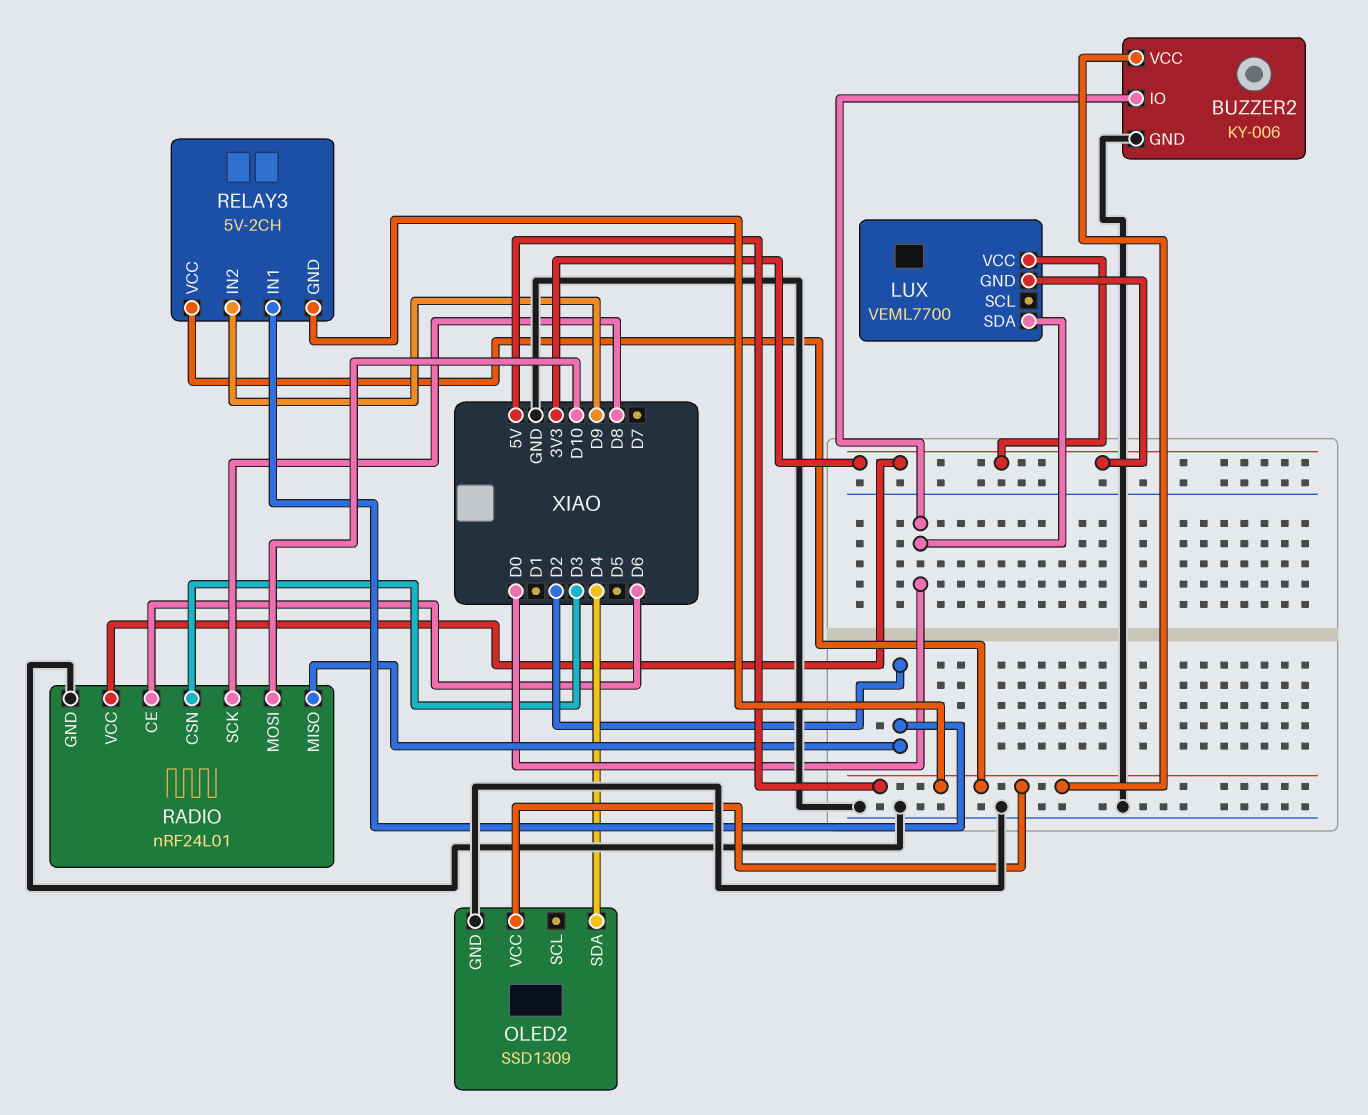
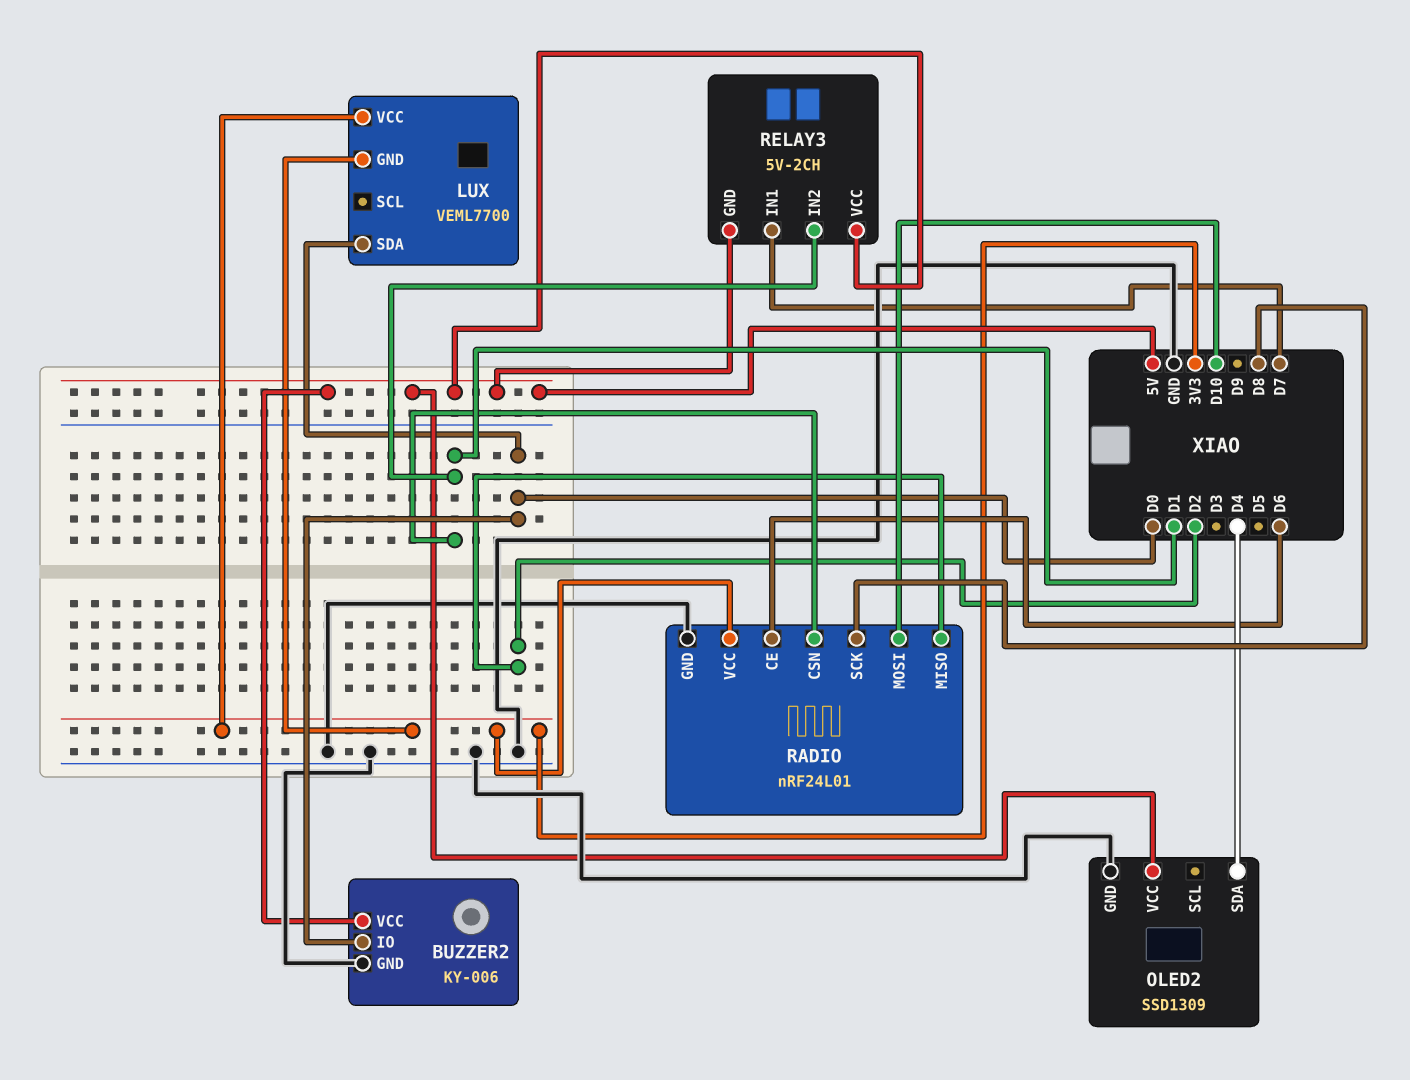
RADIO pin CSN: D3 -> D1
RELAY3 pin IN1: D2 -> D7
RELAY3 pin IN2: D9 -> D1

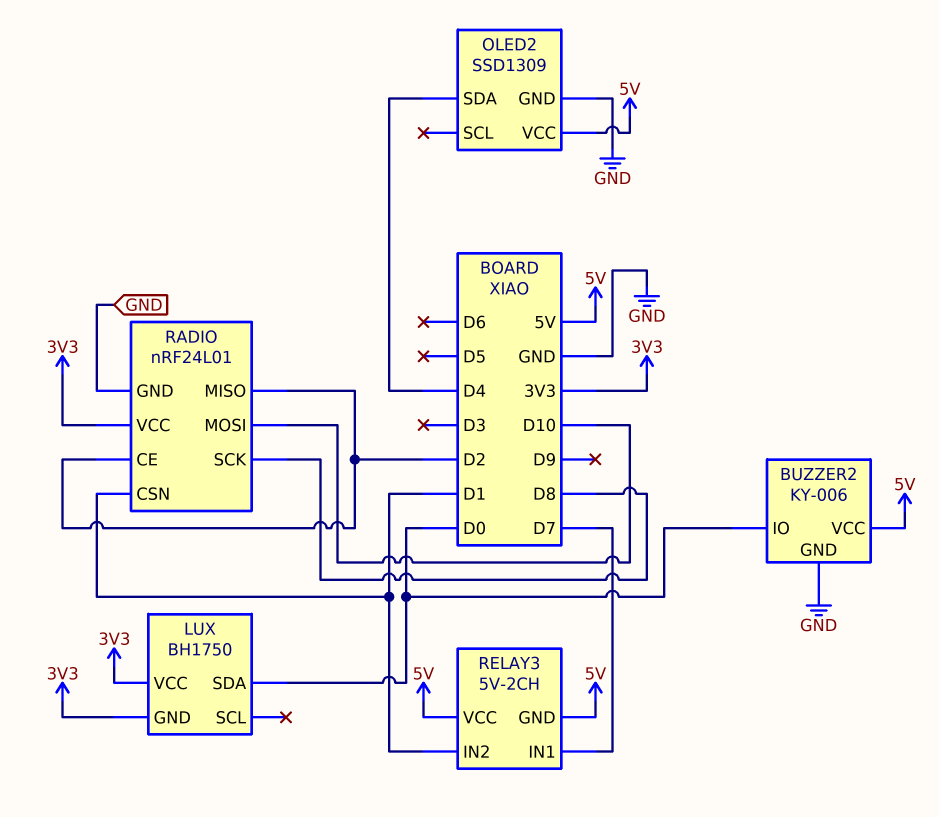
LUX: VEML7700 -> BH1750
RADIO pin CE: D6 -> D2

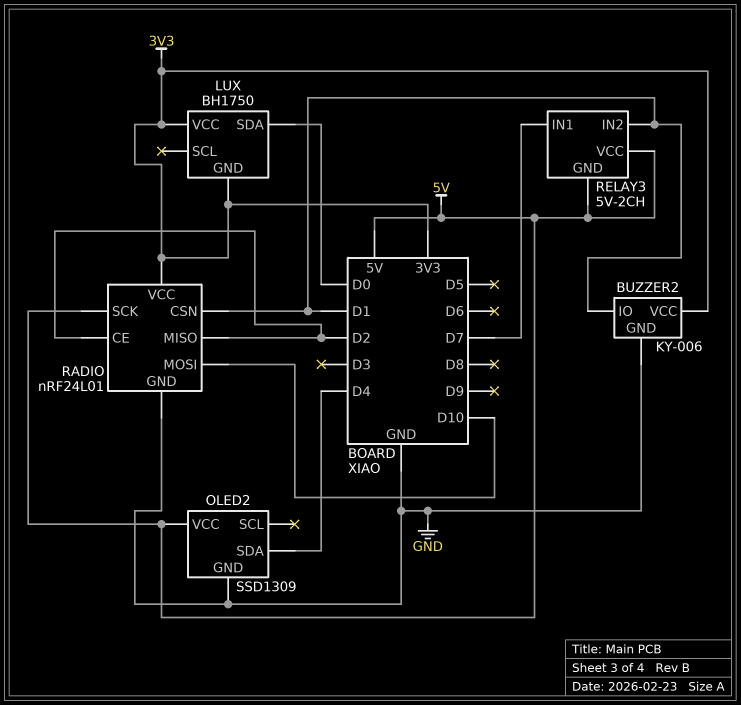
BUZZER2 pin IO: D0 -> D1
BUZZER2 pin VCC: 5V -> 3V3
RADIO pin SCK: D8 -> 5V

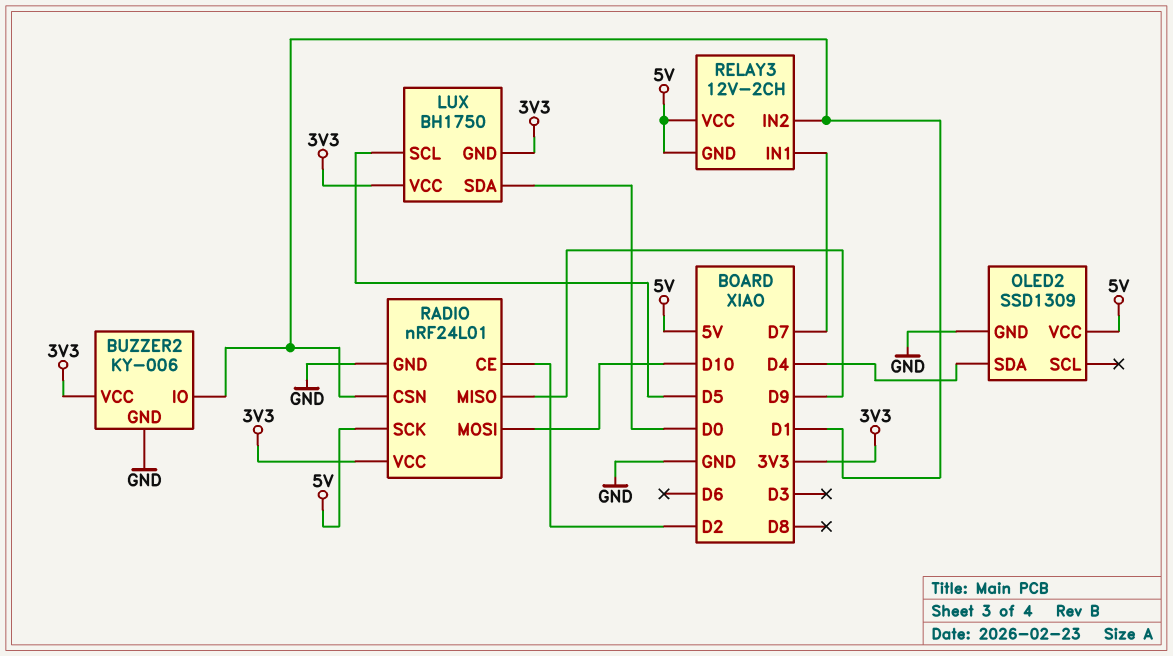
LUX pin SCL: none -> D5
RADIO pin MISO: D2 -> D9
RELAY3: 5V-2CH -> 12V-2CH

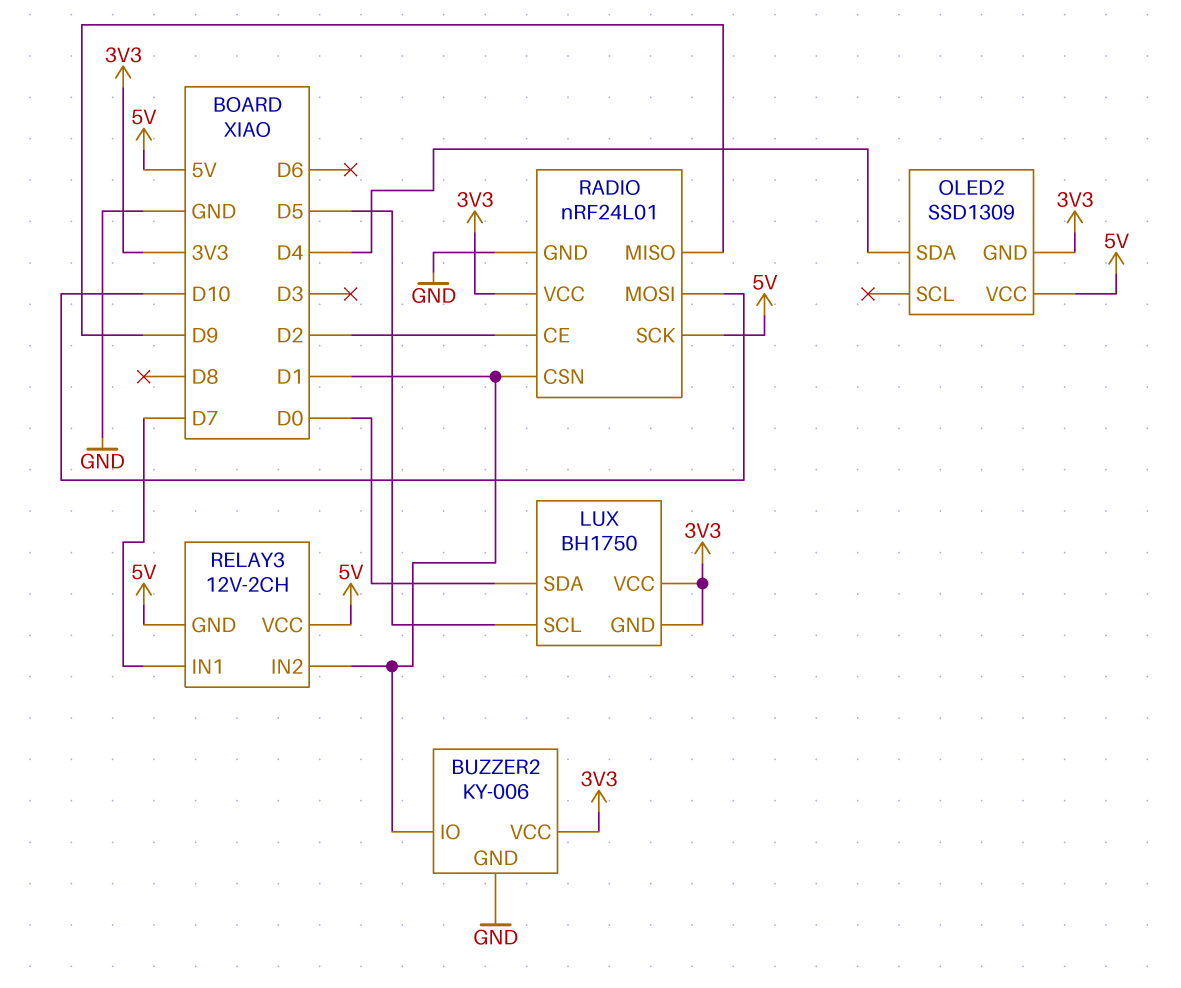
OLED2 pin GND: GND -> 3V3

